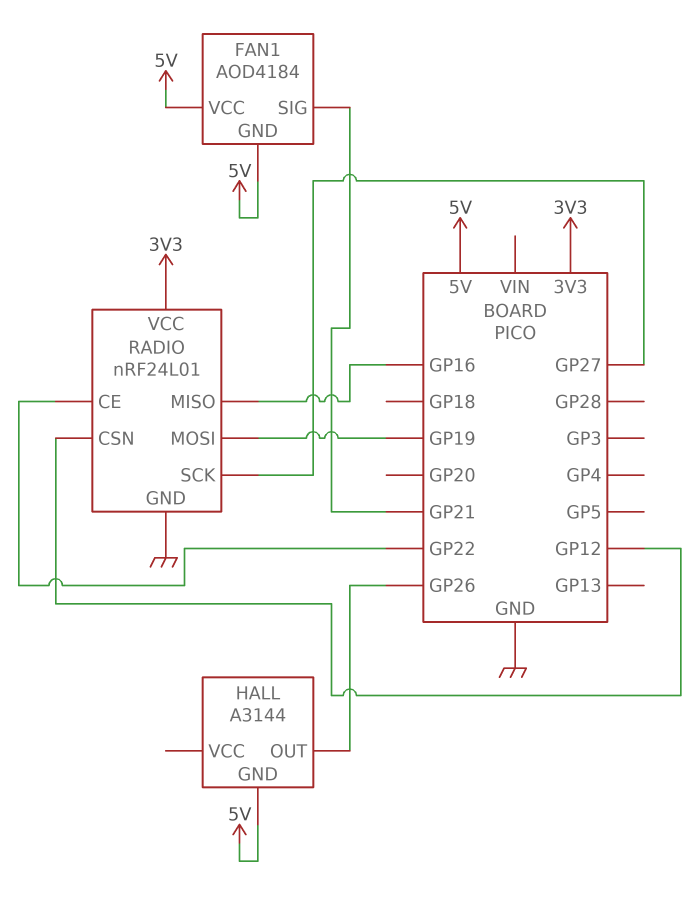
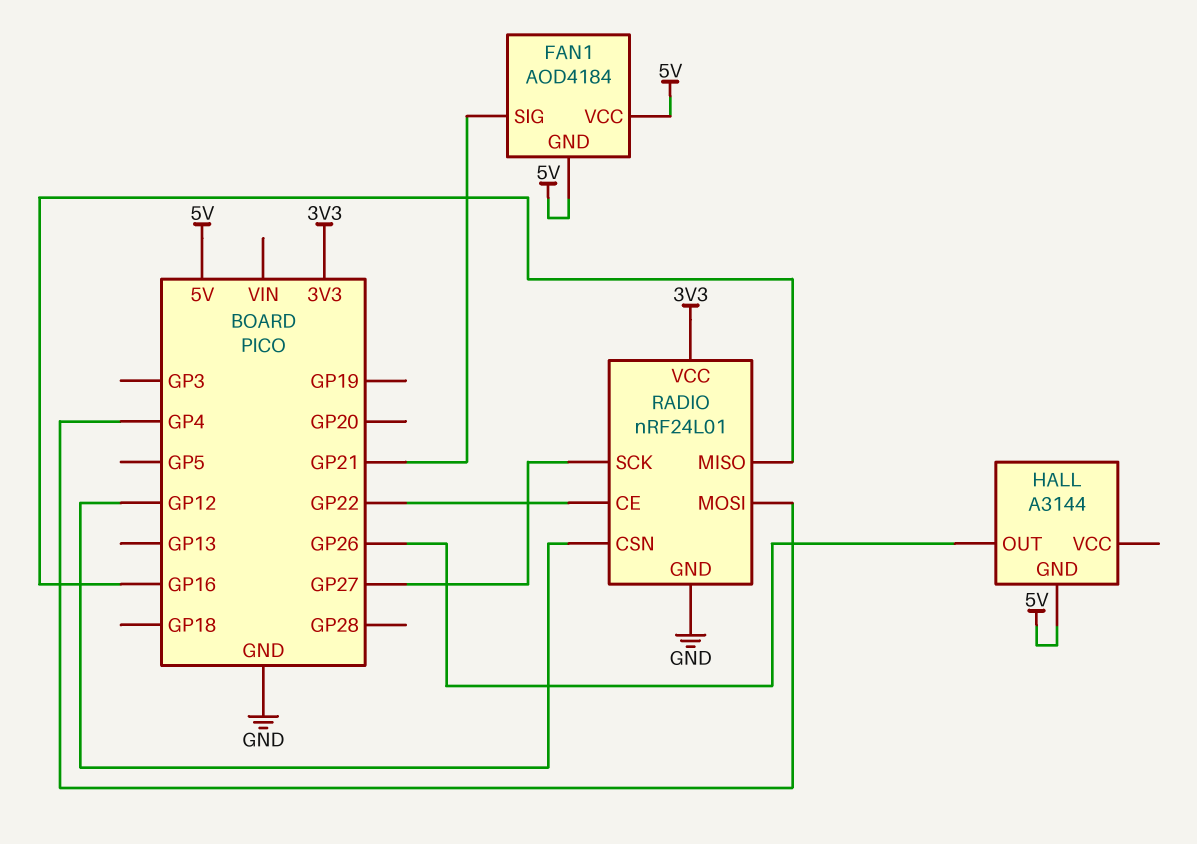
RADIO pin MOSI: GP19 -> GP4

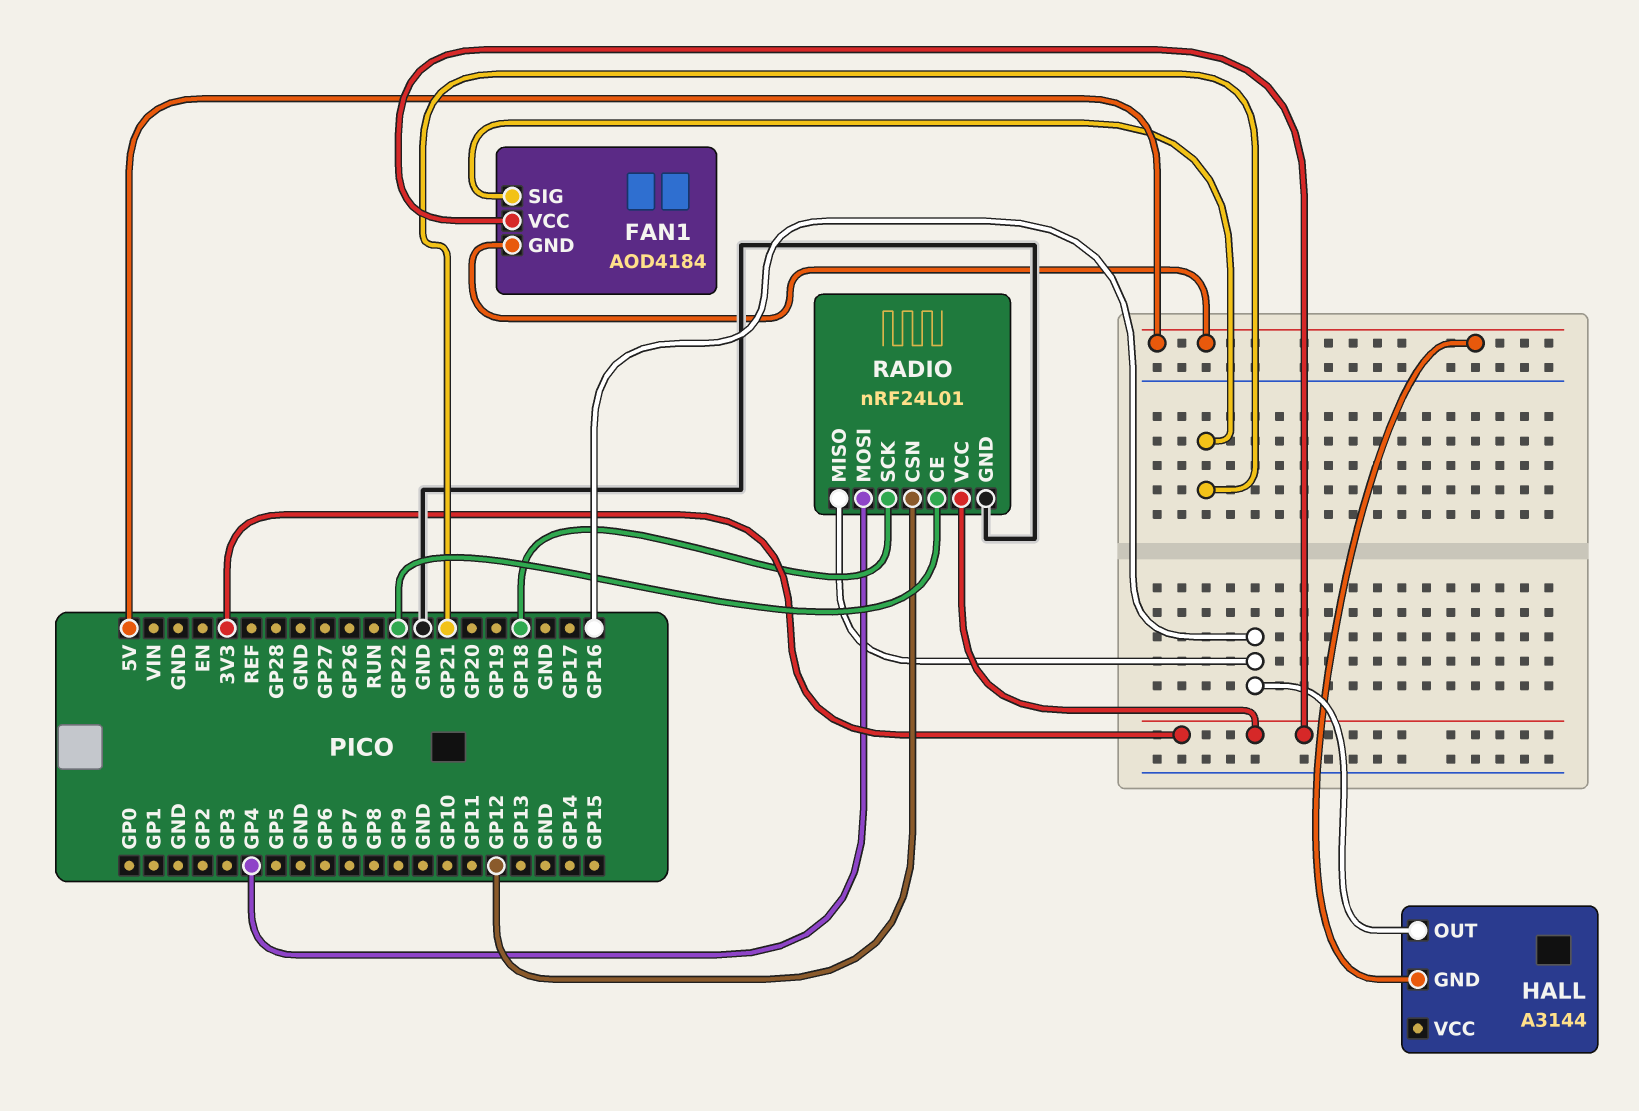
FAN1 pin VCC: 5V -> 3V3
HALL pin OUT: GP26 -> GP16
RADIO pin SCK: GP27 -> GP18

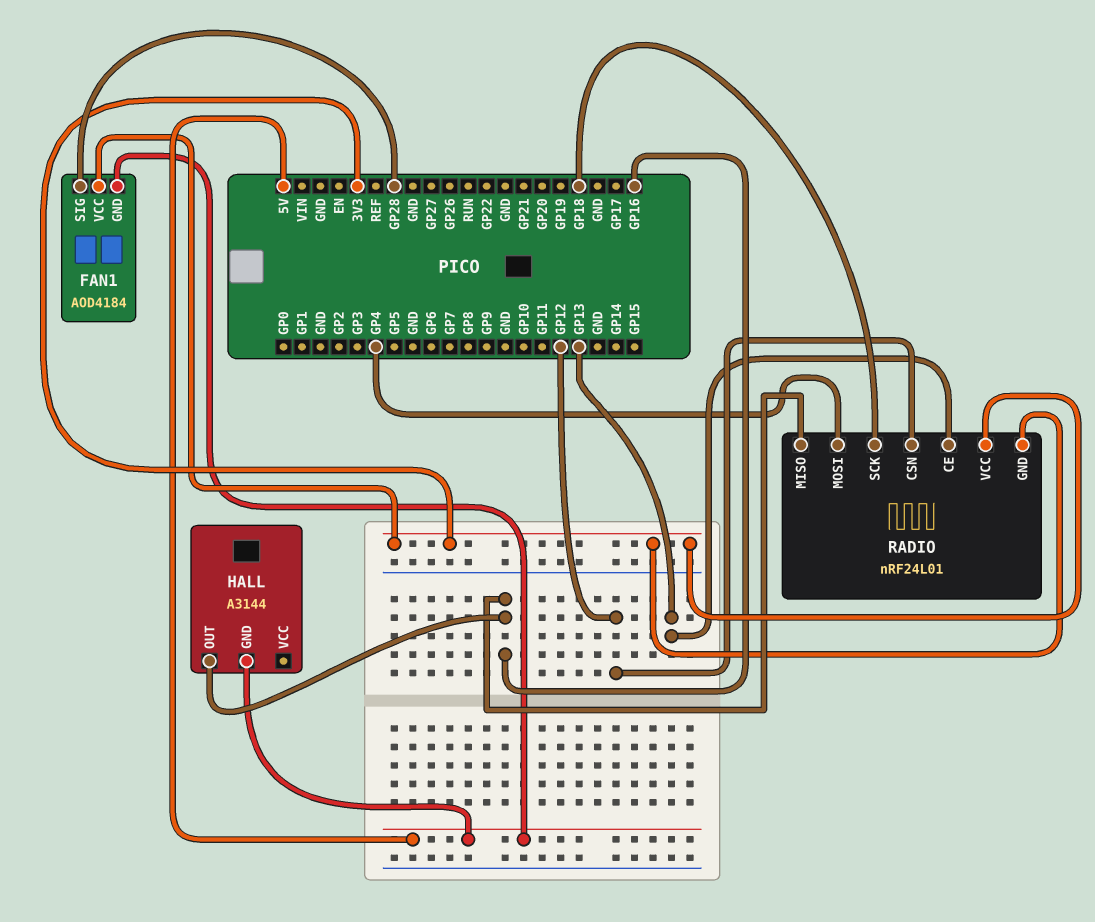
FAN1 pin SIG: GP21 -> GP28
RADIO pin CE: GP22 -> GP13
RADIO pin GND: GND -> 3V3

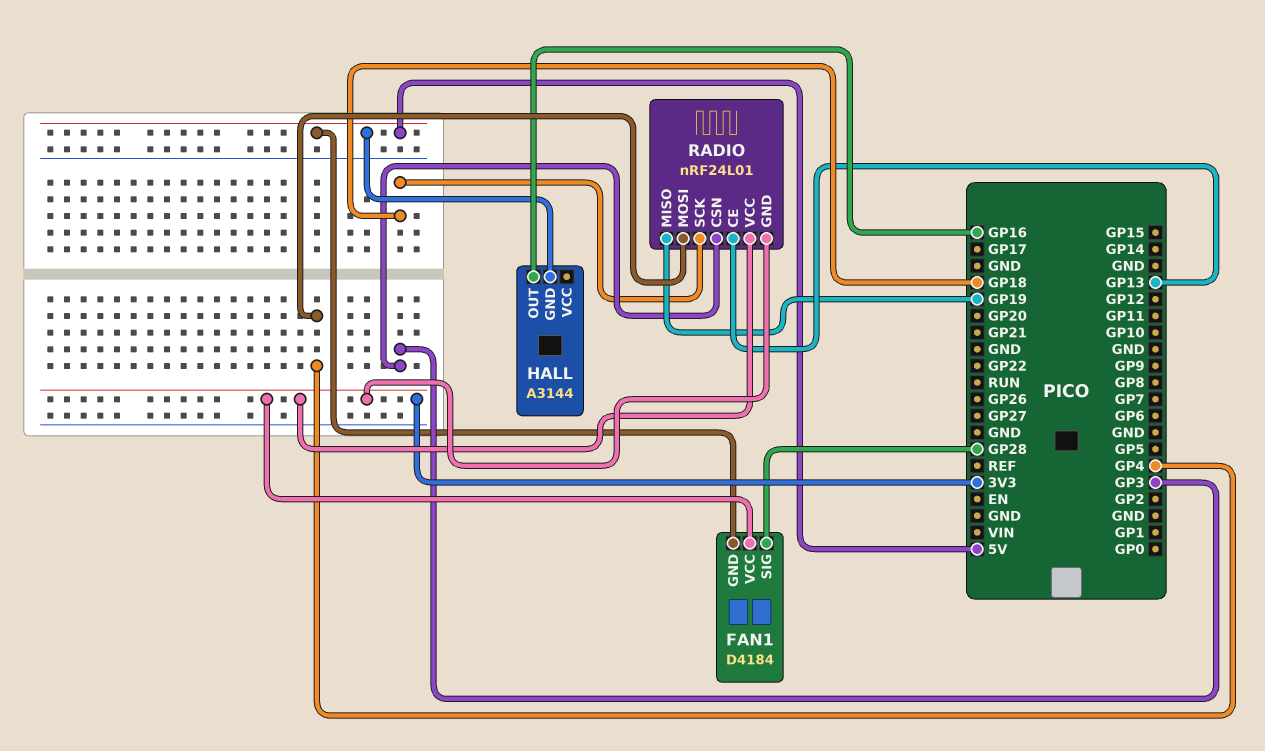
FAN1: AOD4184 -> D4184
RADIO pin CSN: GP12 -> GP3
RADIO pin MISO: GP16 -> GP19

